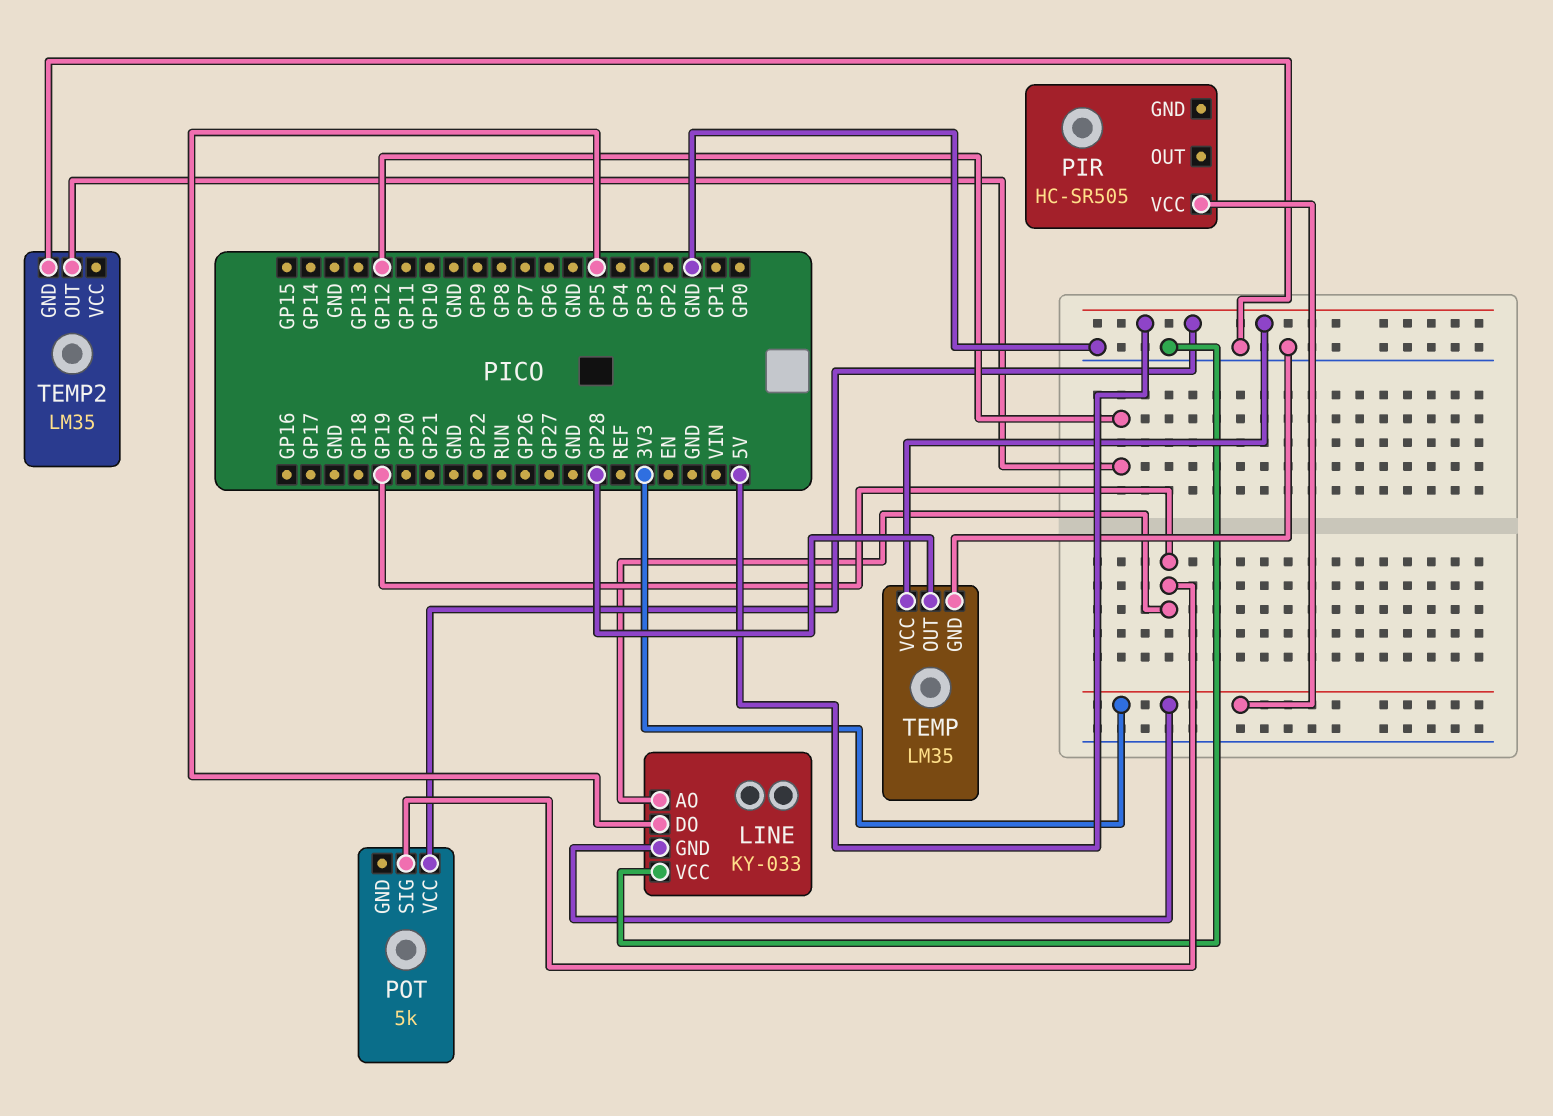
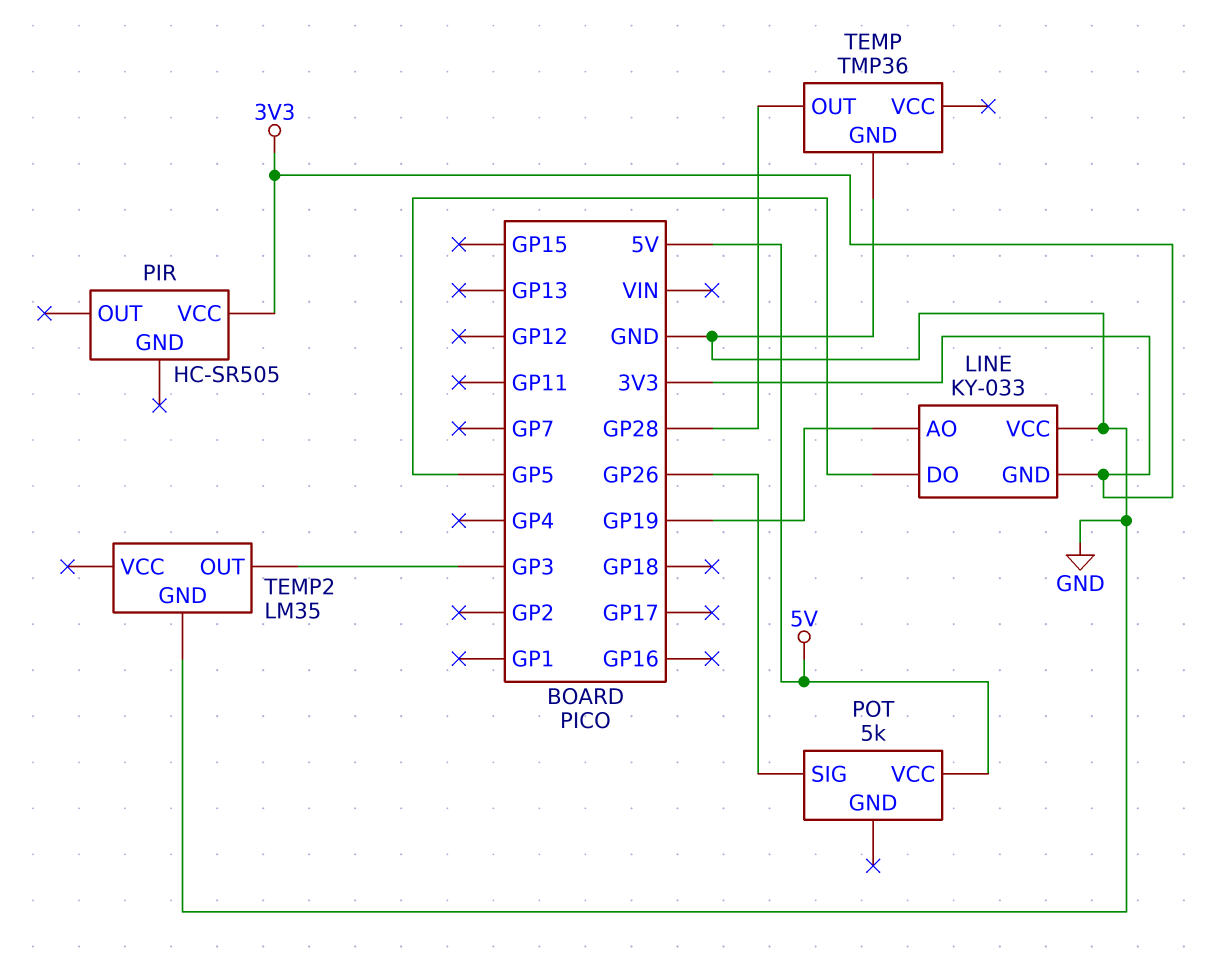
POT pin SIG: GP19 -> GP26
TEMP: LM35 -> TMP36
TEMP pin VCC: 5V -> none
TEMP2 pin OUT: GP12 -> GP3

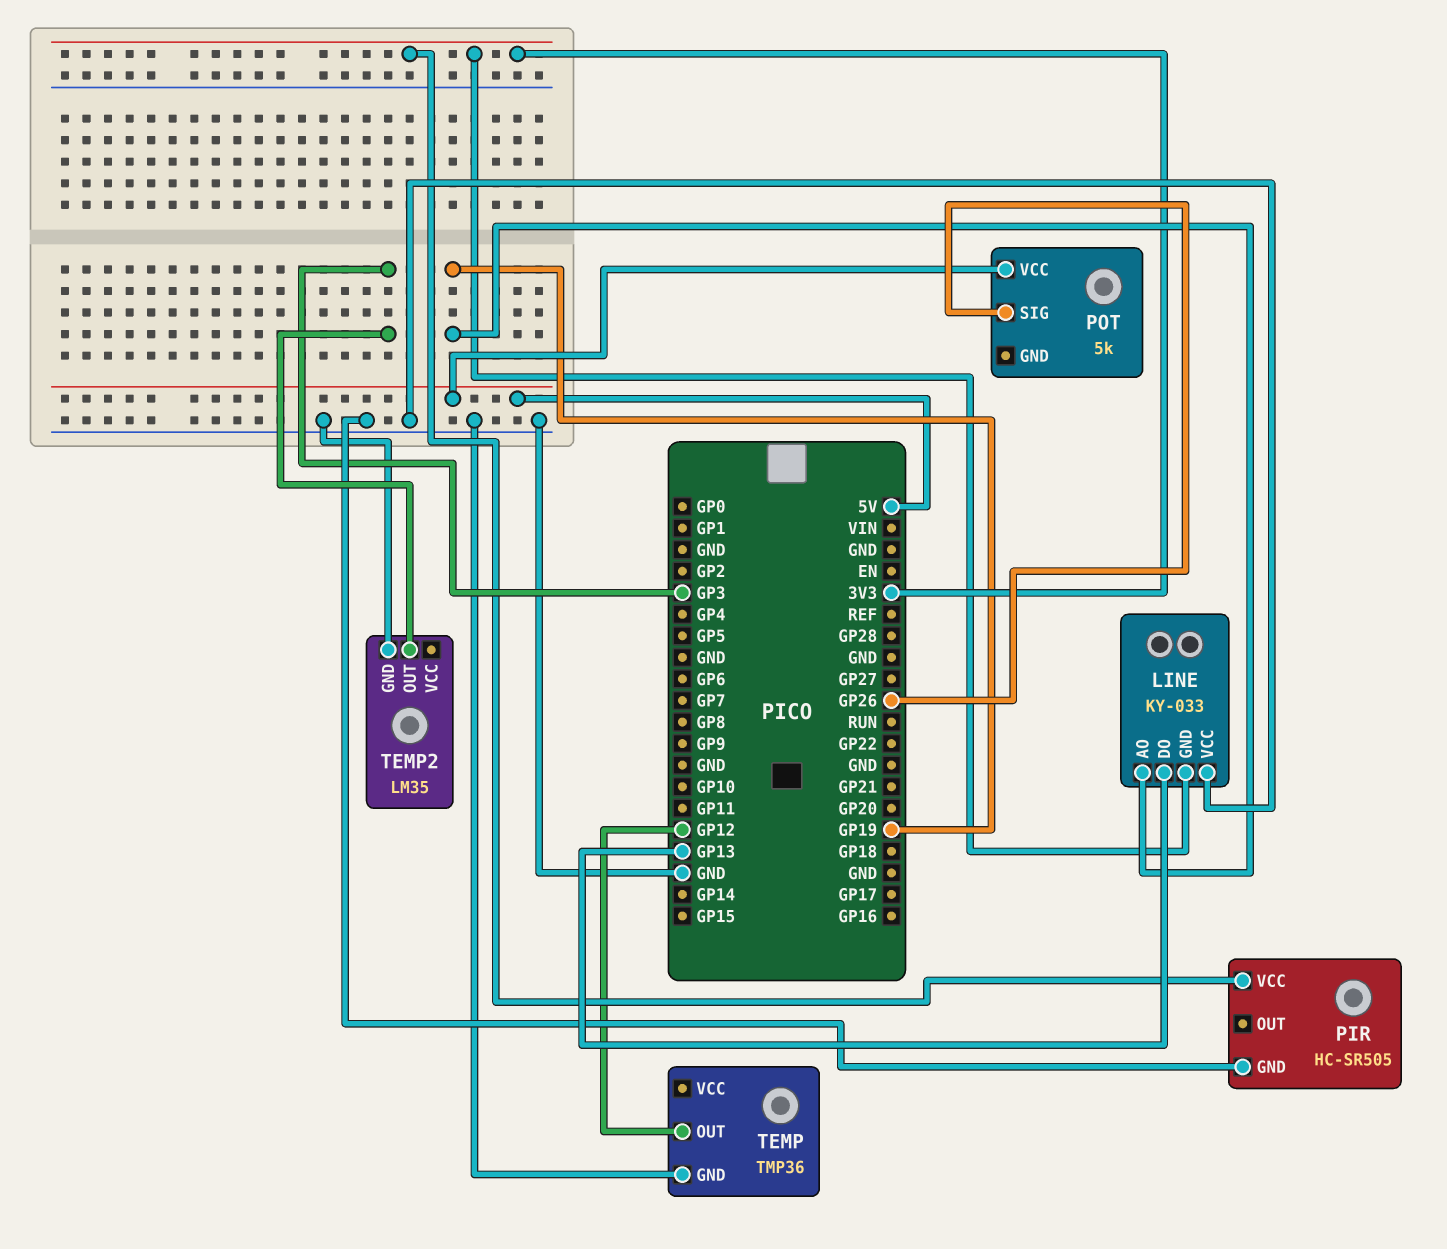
LINE pin DO: GP5 -> GP13
PIR pin GND: none -> GND
TEMP pin OUT: GP28 -> GP12

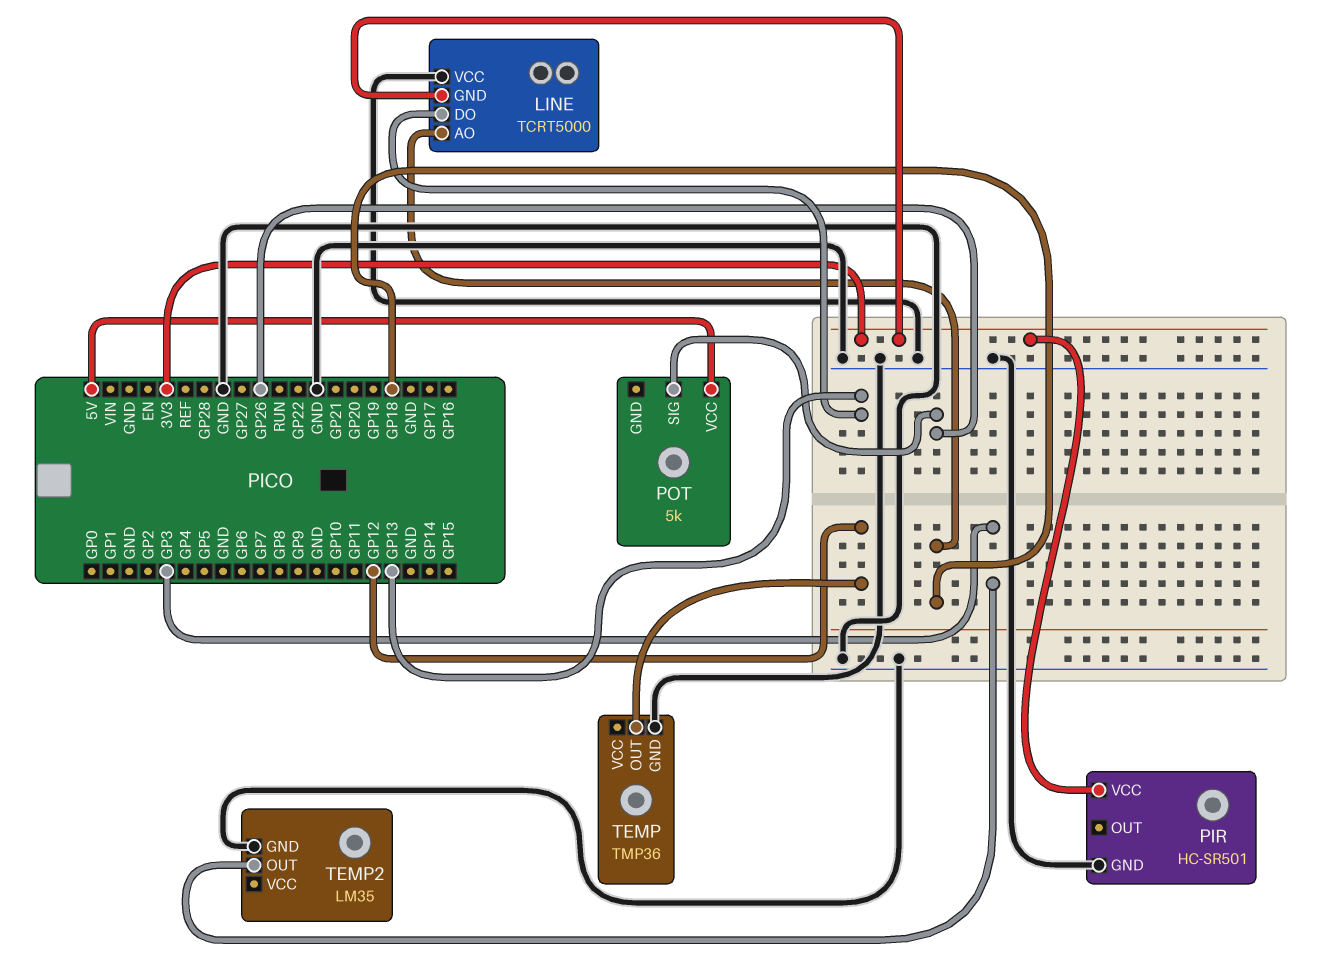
LINE: KY-033 -> TCRT5000
LINE pin AO: GP19 -> GP18
PIR: HC-SR505 -> HC-SR501

